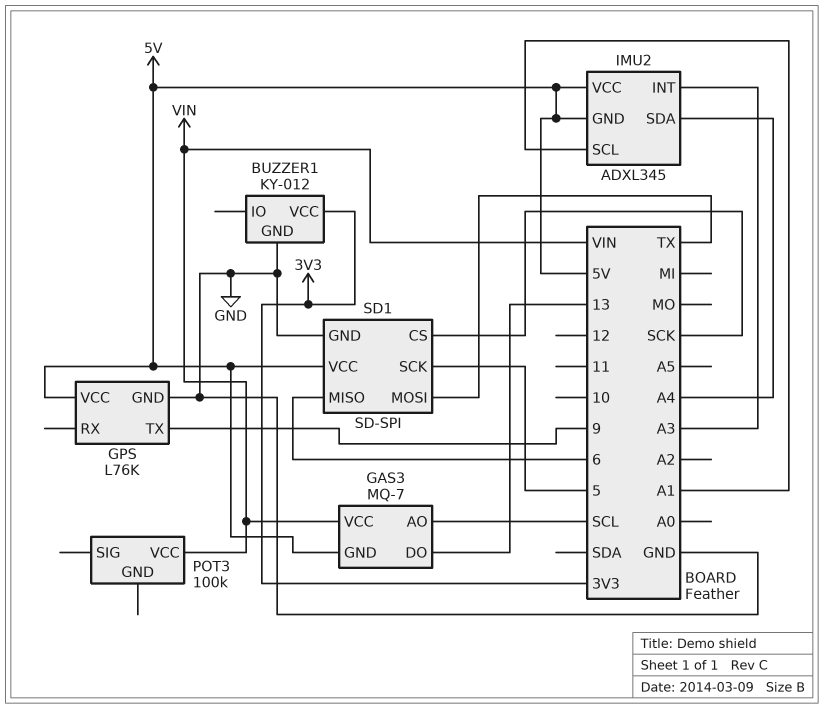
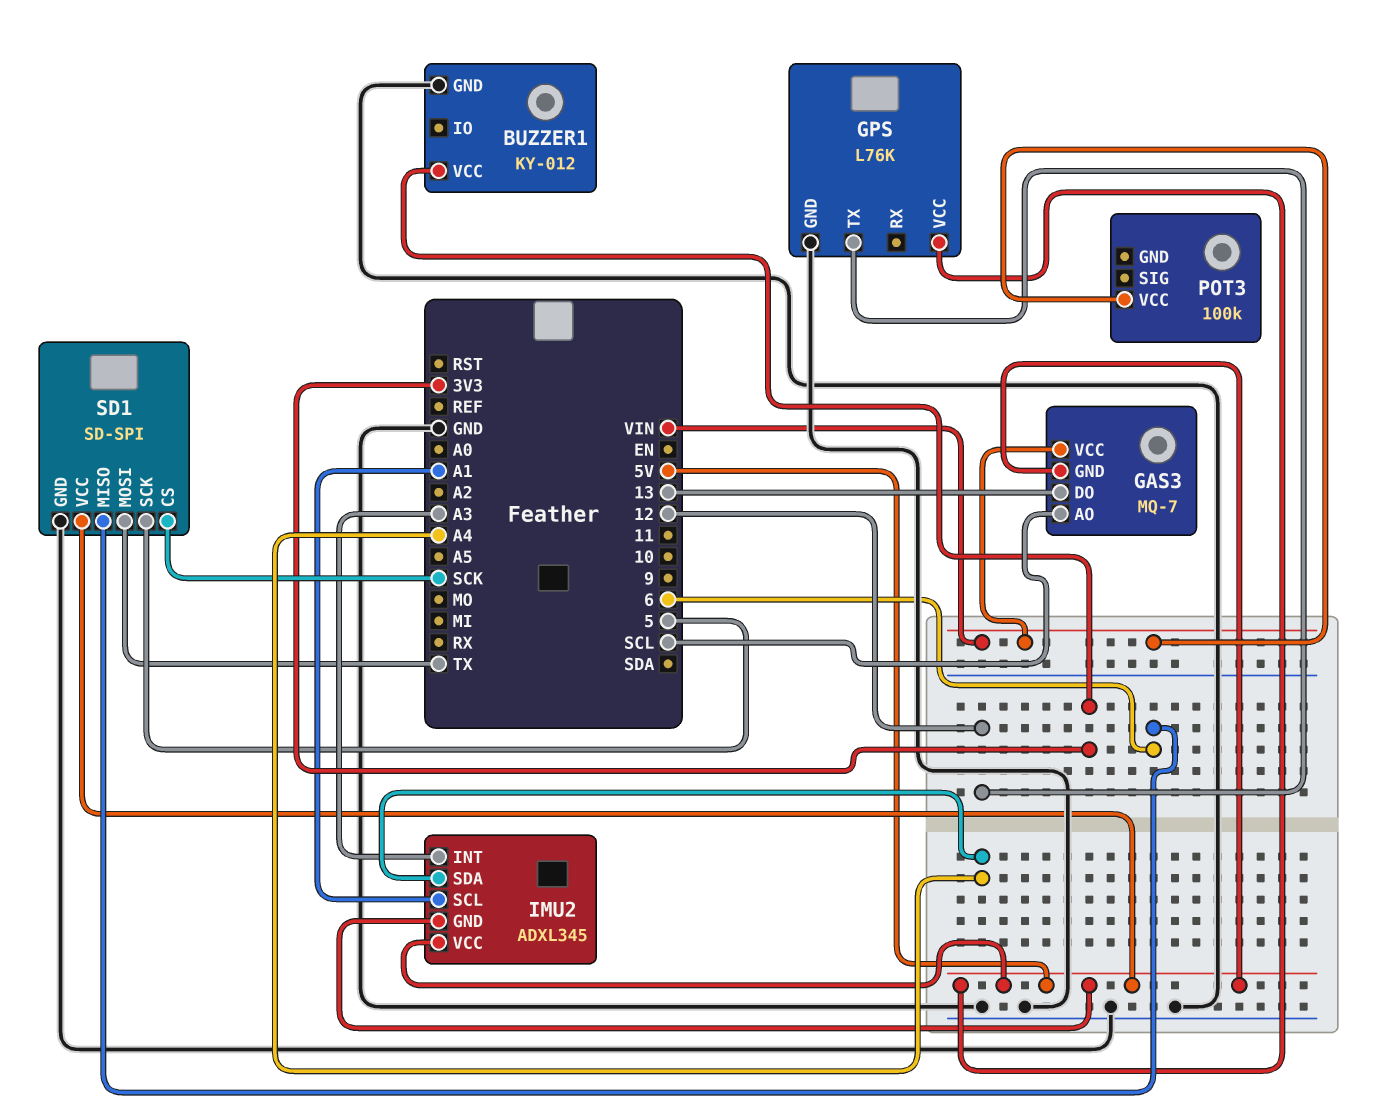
GPS pin TX: 9 -> 12

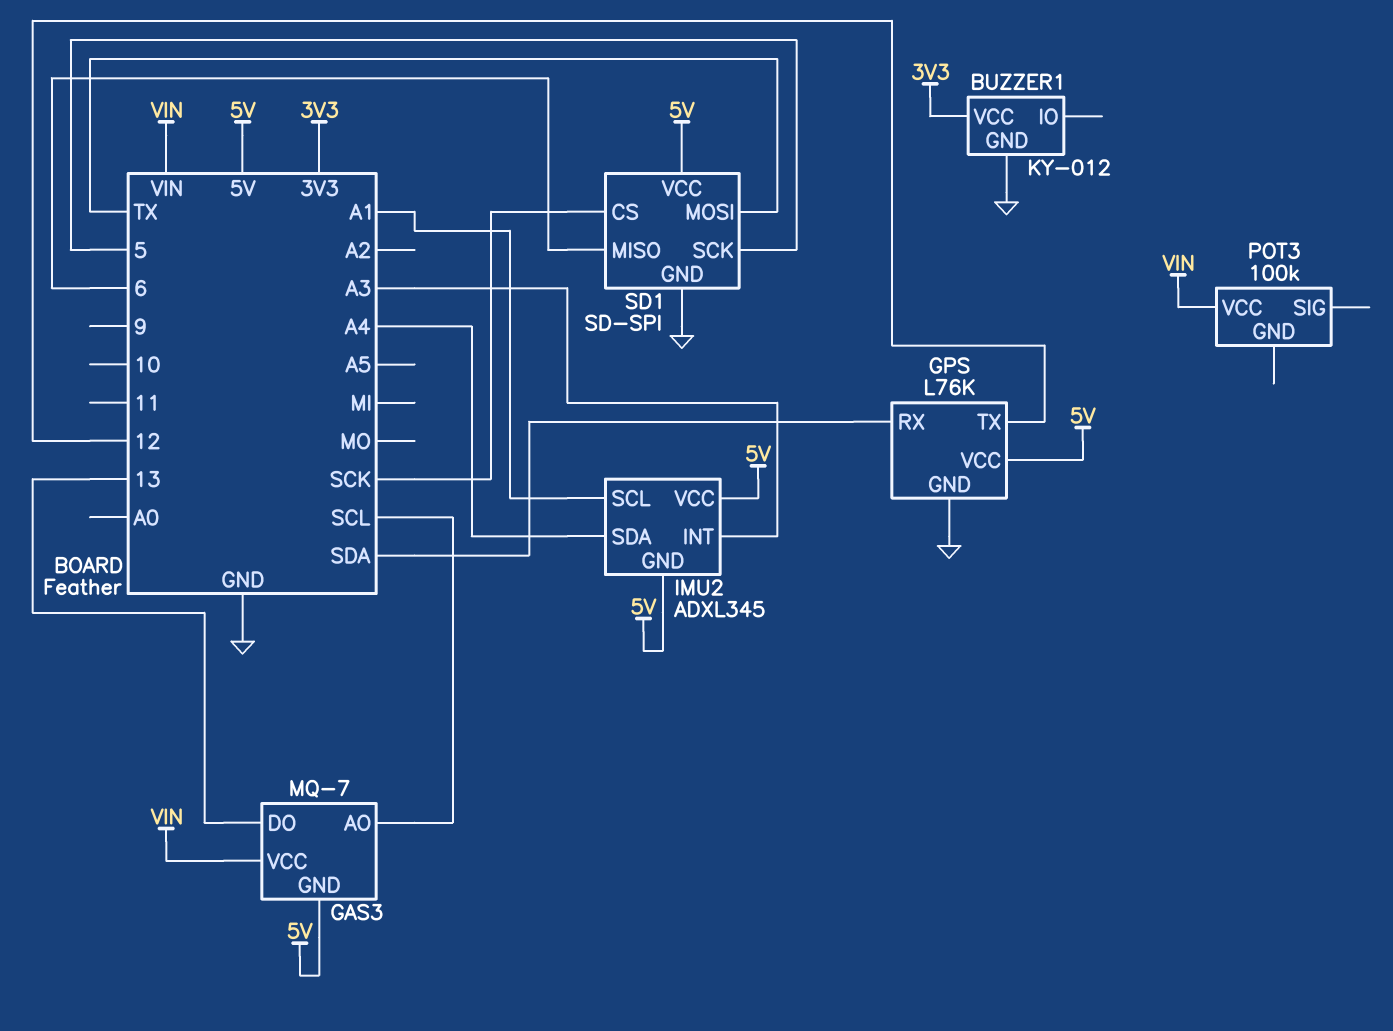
GPS pin RX: none -> SDA

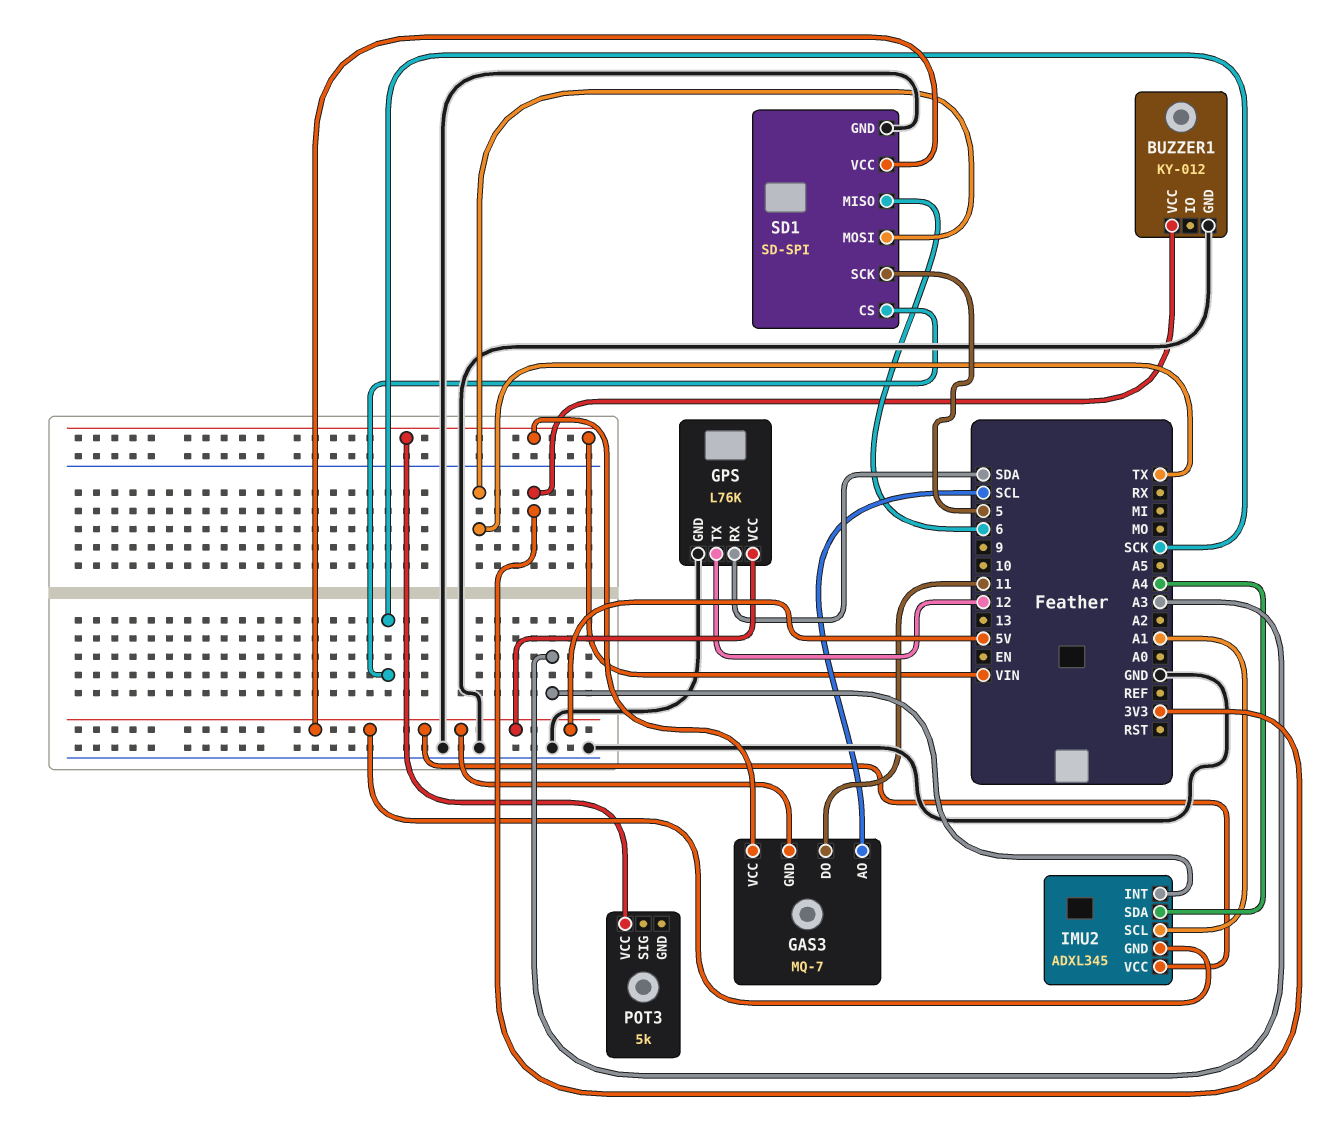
GAS3 pin DO: 13 -> 11
POT3: 100k -> 5k

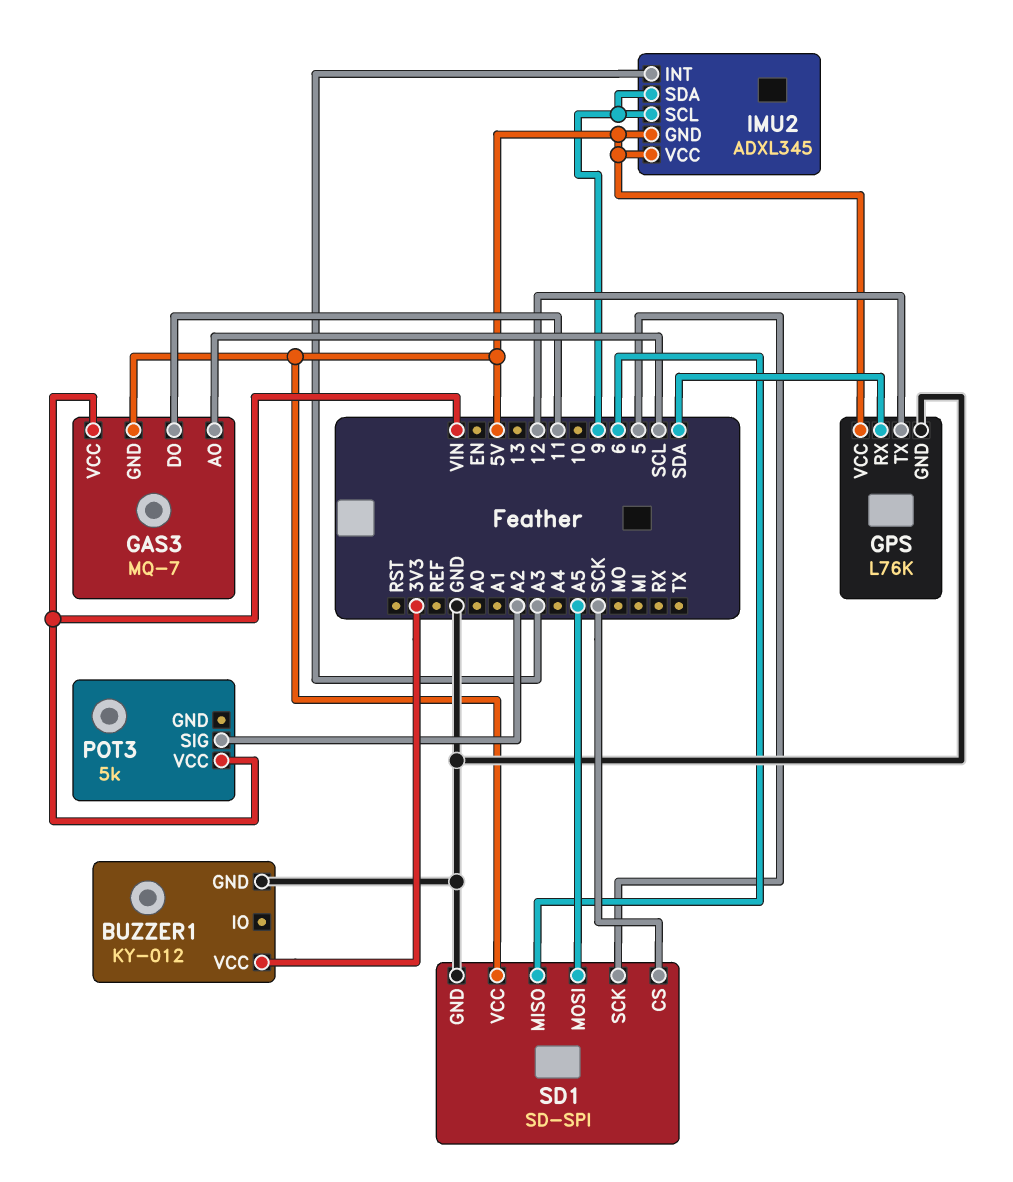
IMU2 pin SCL: A1 -> 9
IMU2 pin SDA: A4 -> 9
POT3 pin SIG: none -> A2
SD1 pin MOSI: TX -> A5

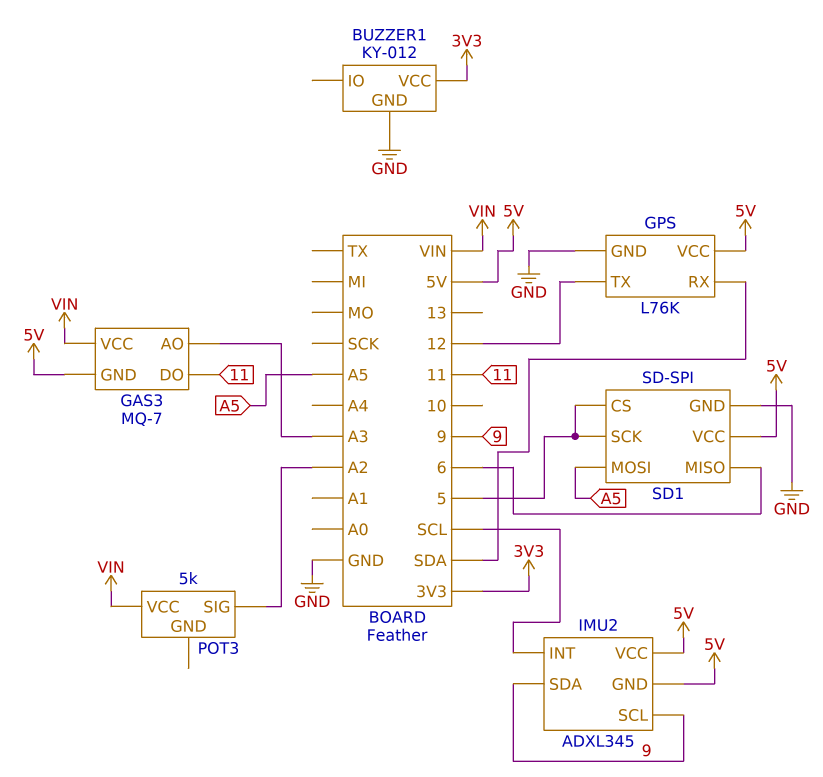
GAS3 pin AO: SCL -> A3
IMU2 pin INT: A3 -> SCL
SD1 pin CS: SCK -> 5

